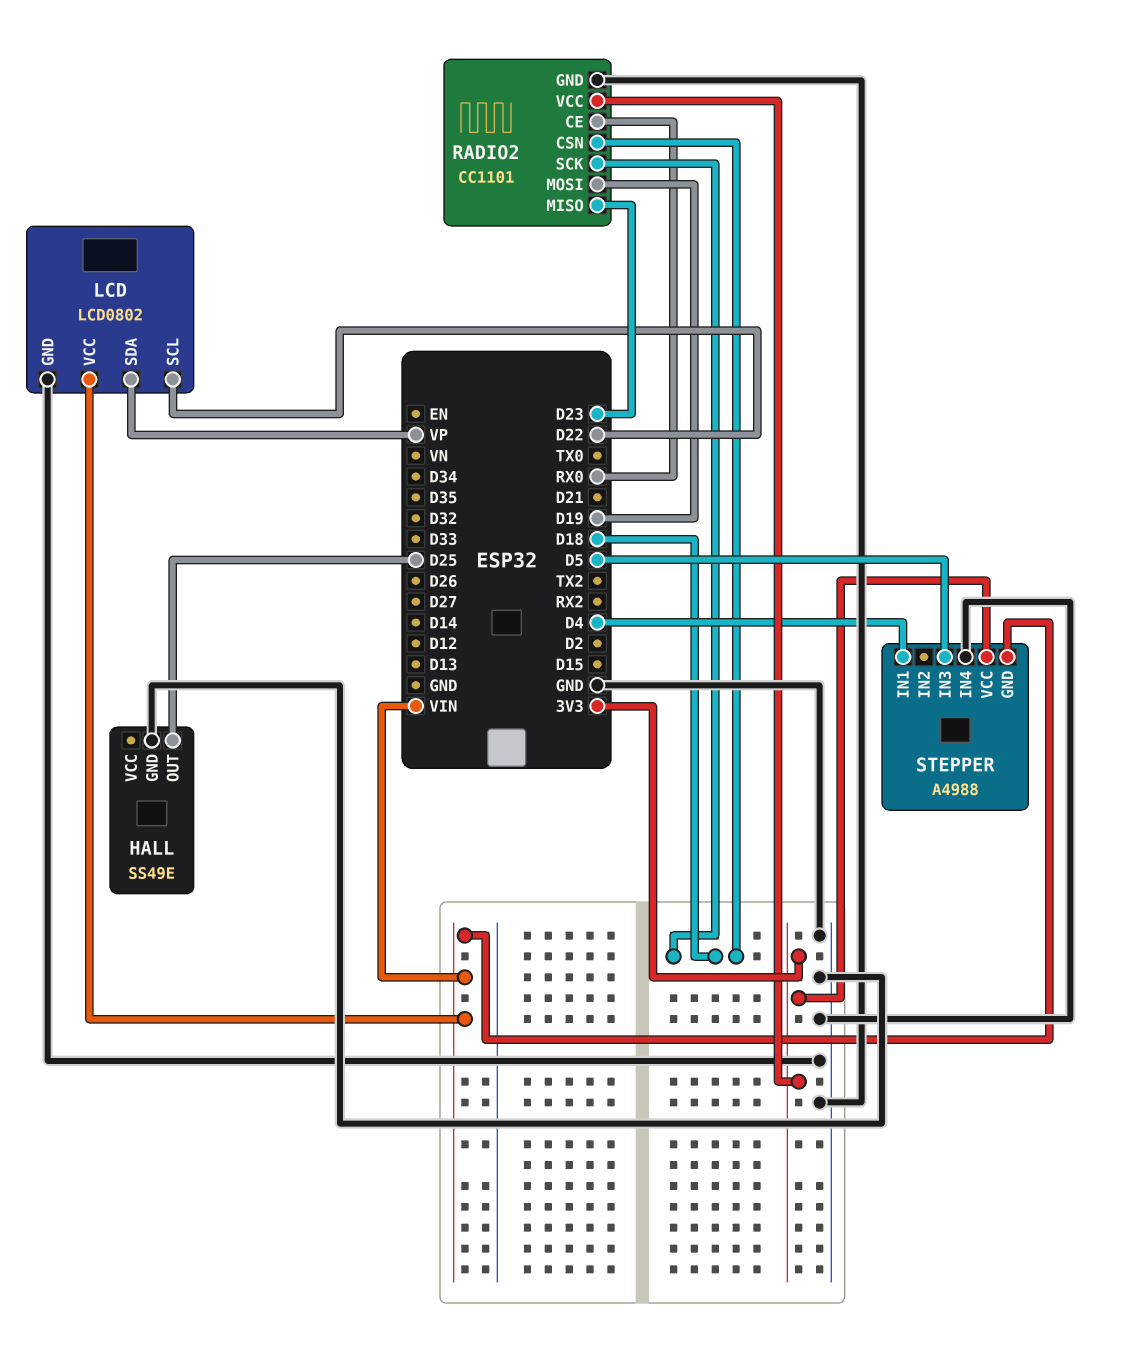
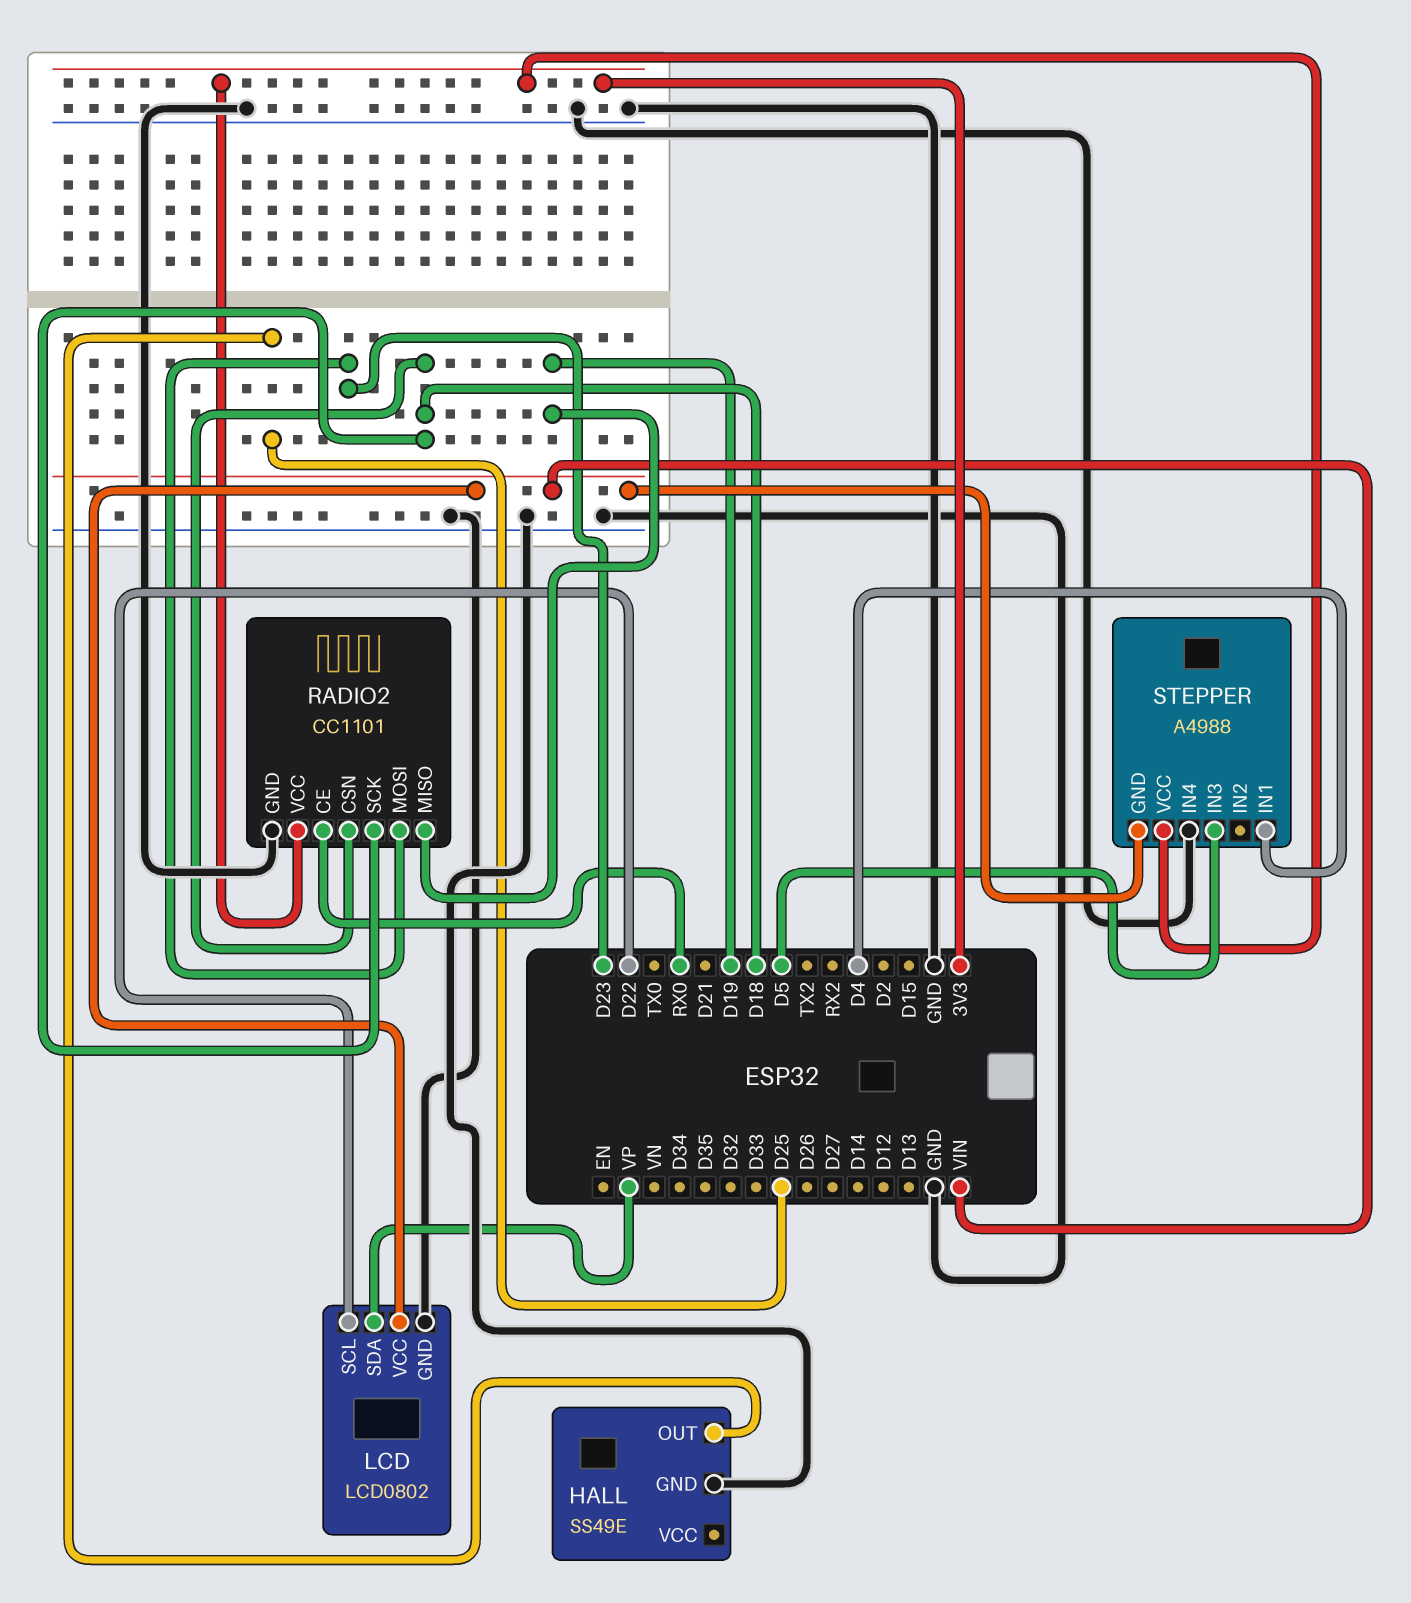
RADIO2 pin MISO: D23 -> D19
RADIO2 pin MOSI: D19 -> D23

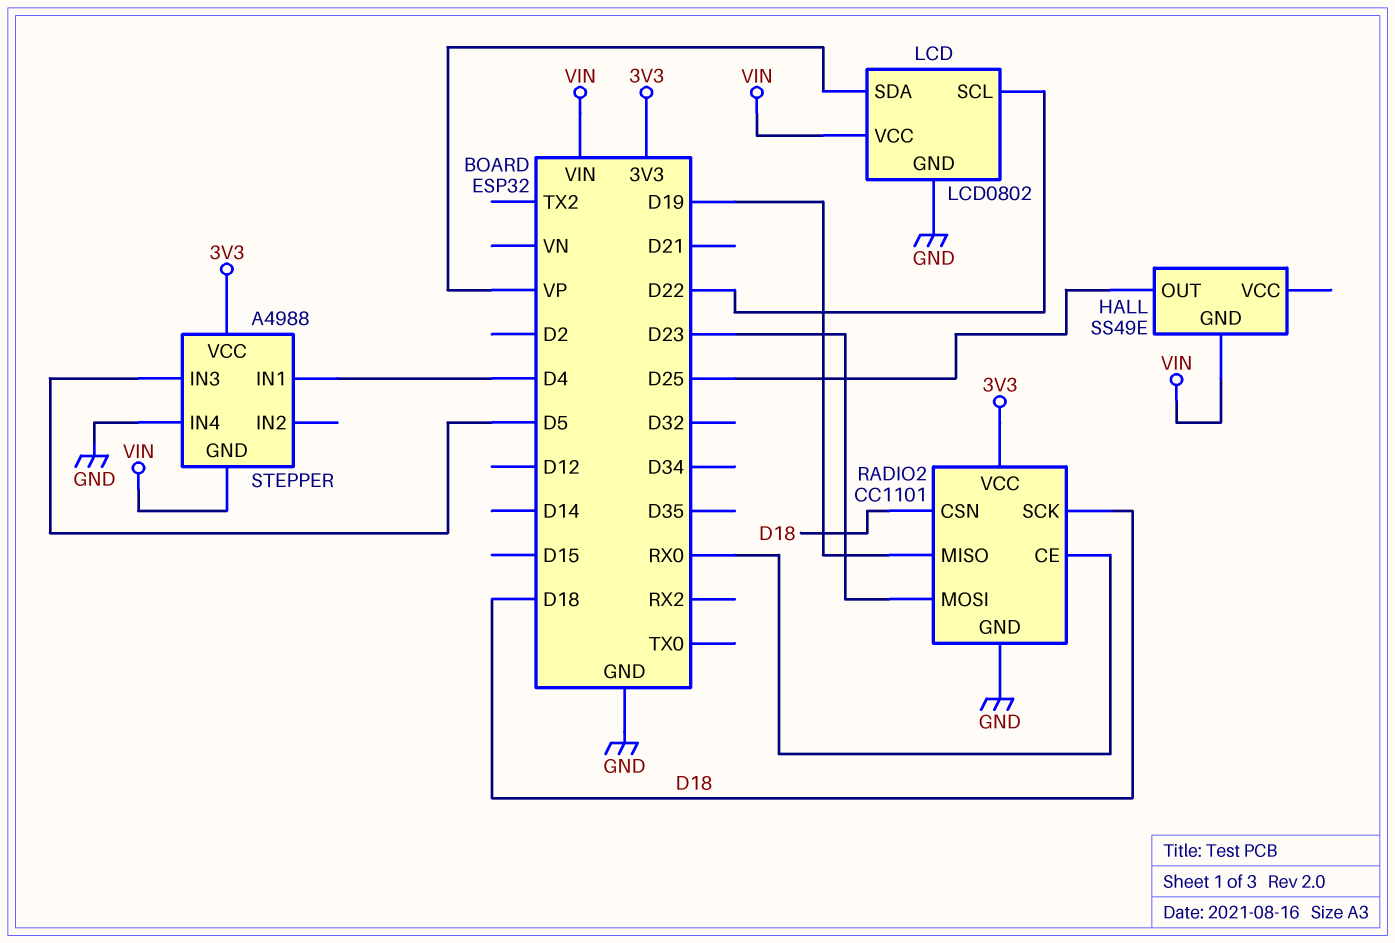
HALL pin GND: GND -> VIN

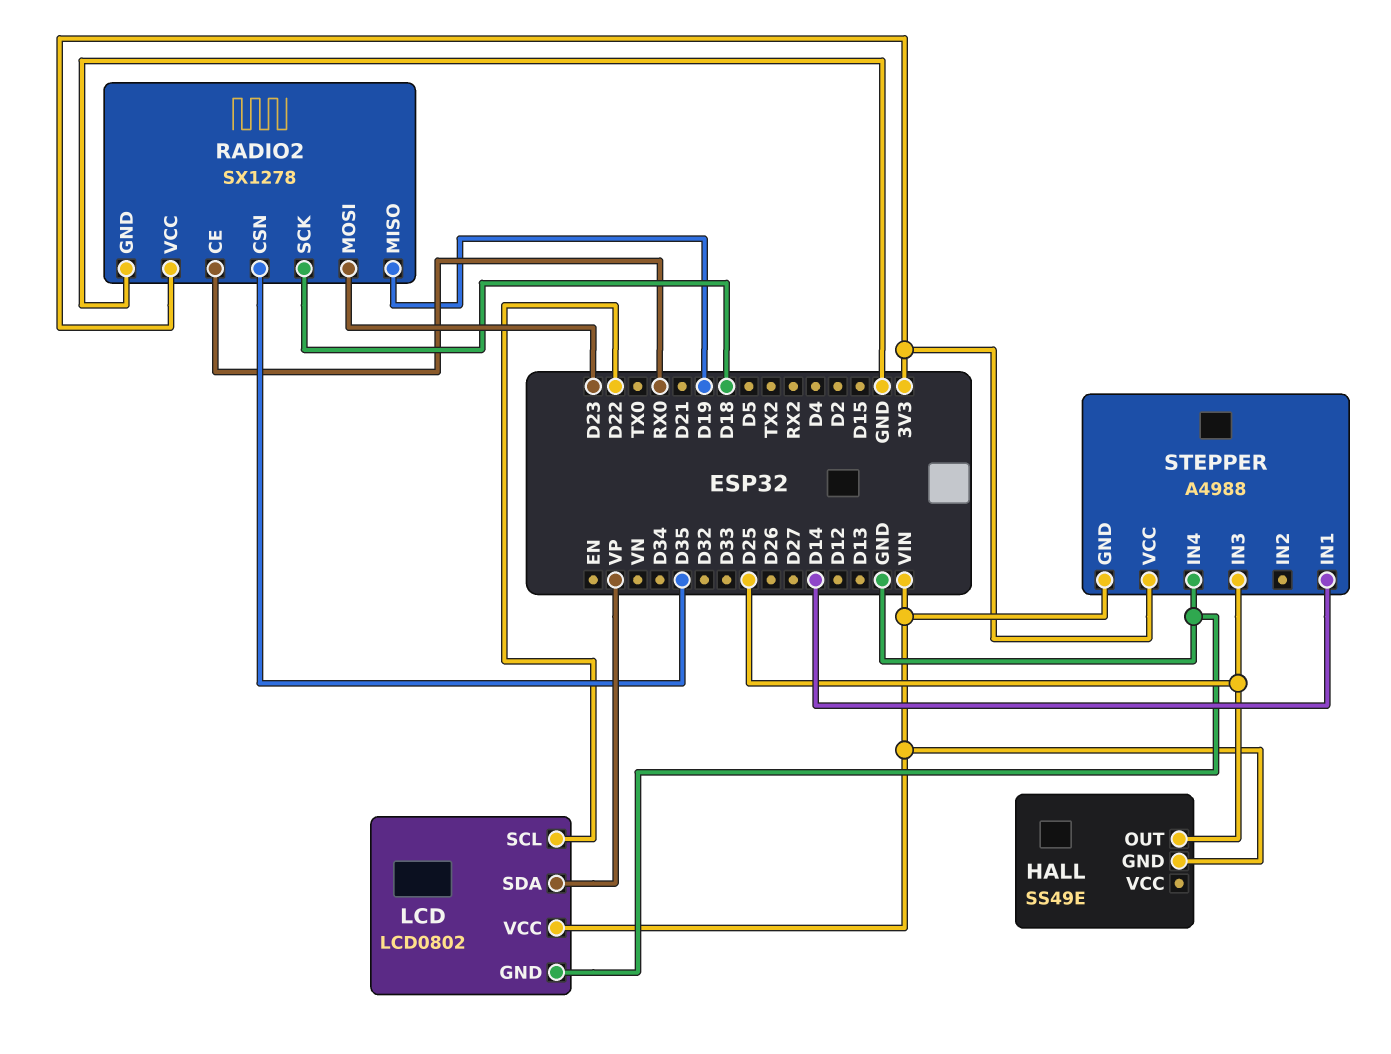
RADIO2: CC1101 -> SX1278
RADIO2 pin CSN: D18 -> D35
STEPPER pin IN1: D4 -> D14
STEPPER pin IN3: D5 -> D25

